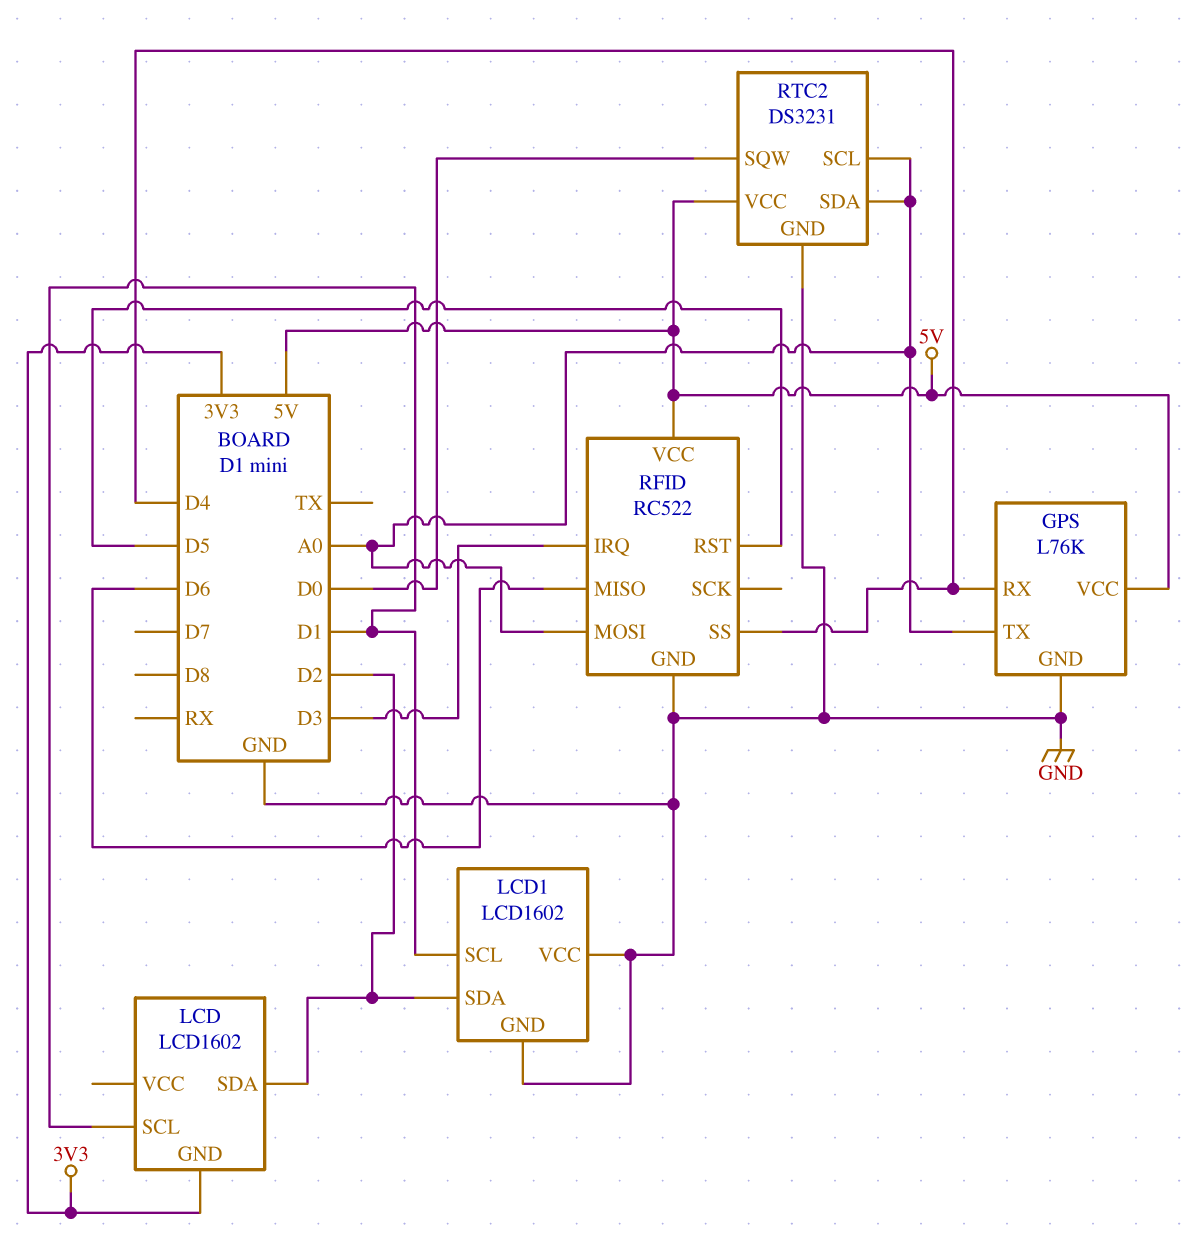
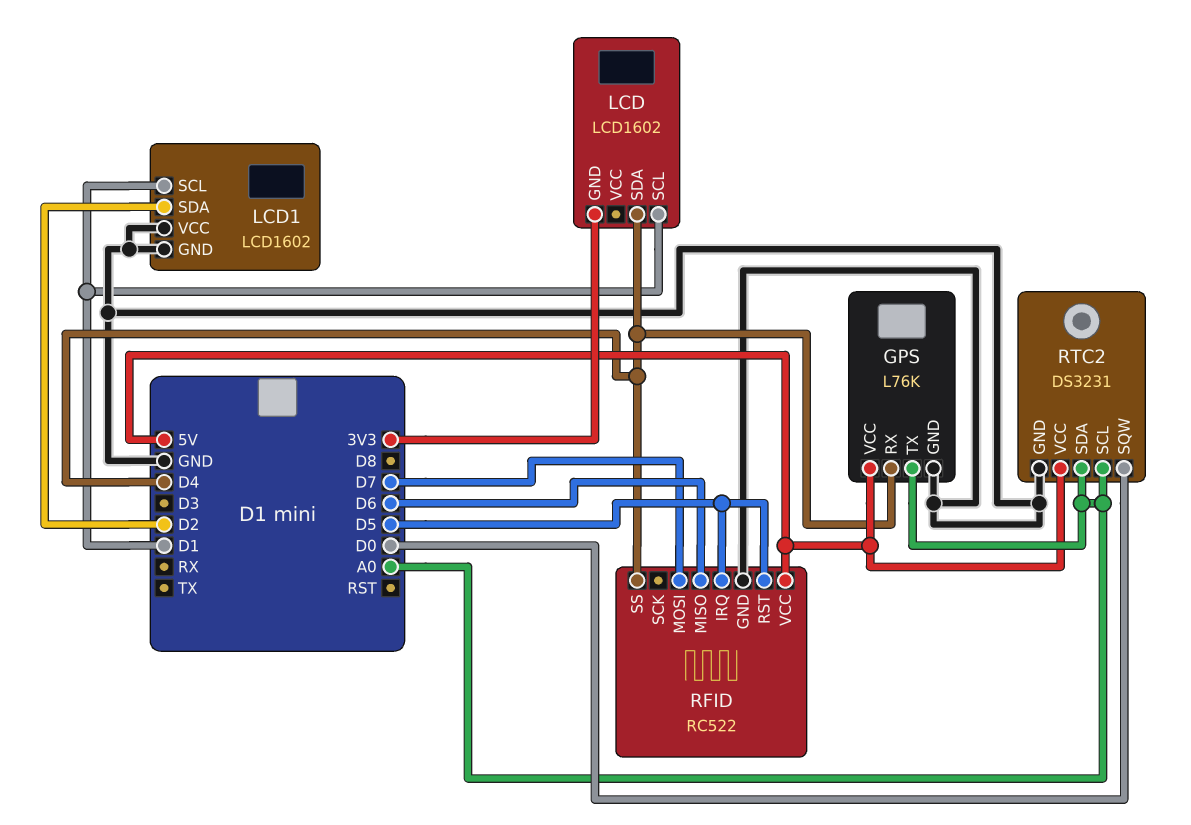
LCD pin SDA: D2 -> D4
RFID pin IRQ: D3 -> D5
RFID pin MOSI: A0 -> D7

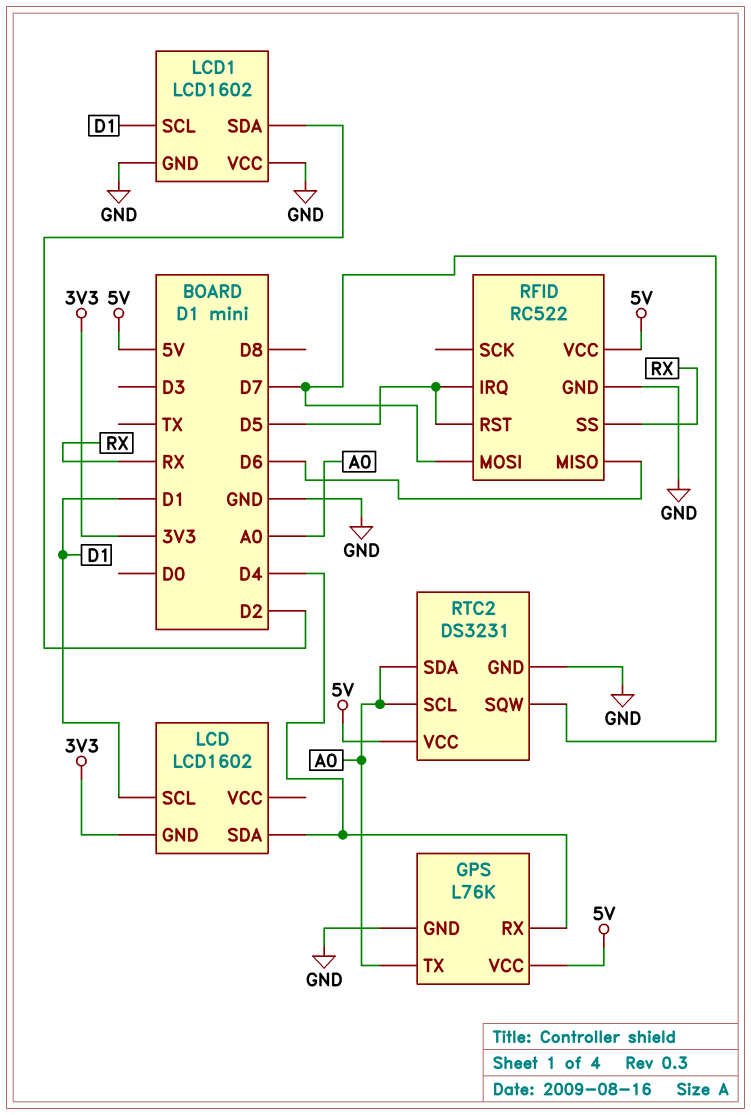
RFID pin SS: D4 -> RX
RTC2 pin SQW: D0 -> D7

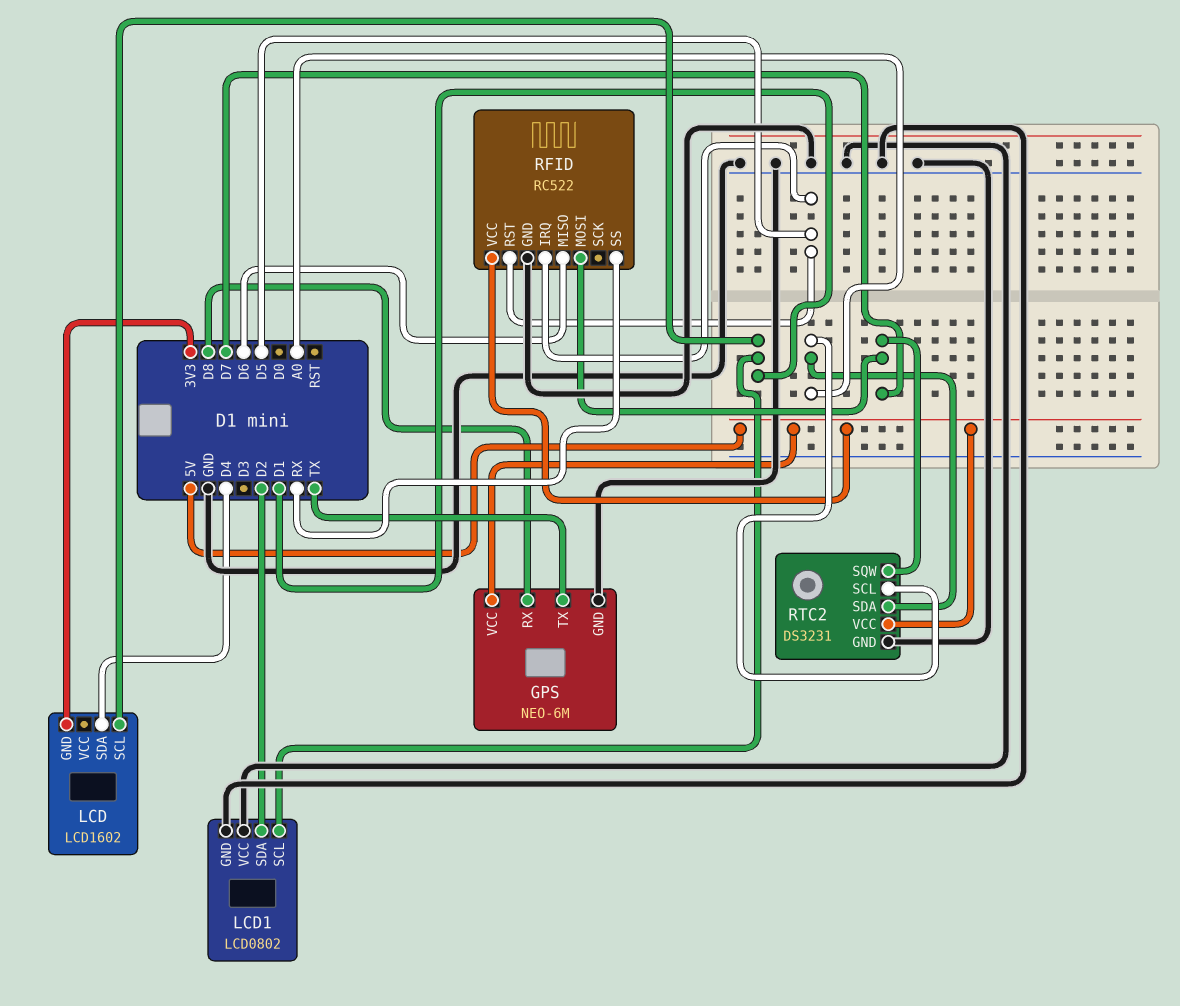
GPS: L76K -> NEO-6M
GPS pin RX: D4 -> D8
GPS pin TX: A0 -> TX
LCD1: LCD1602 -> LCD0802

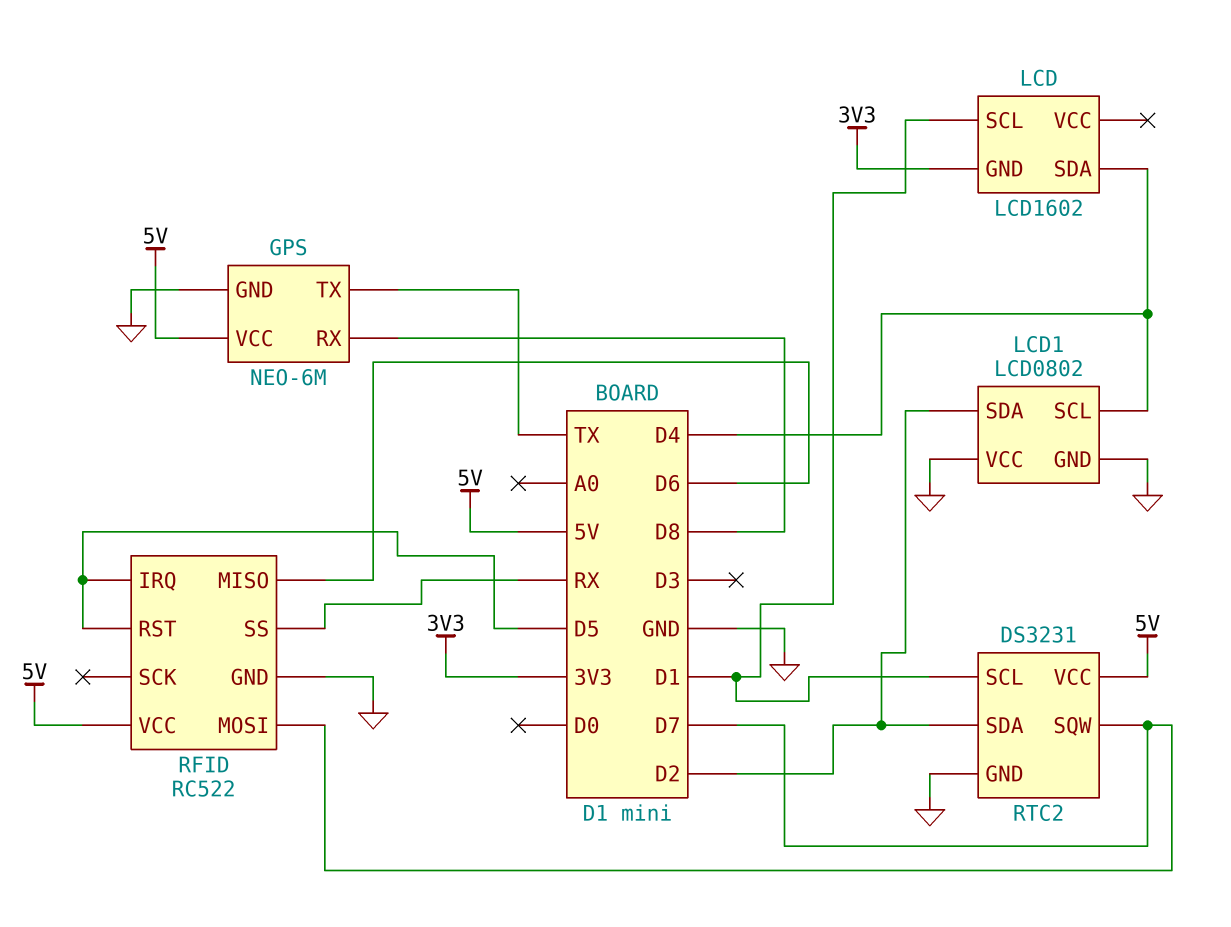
LCD1 pin SCL: D1 -> D4
RTC2 pin SCL: A0 -> D1
RTC2 pin SDA: A0 -> D2

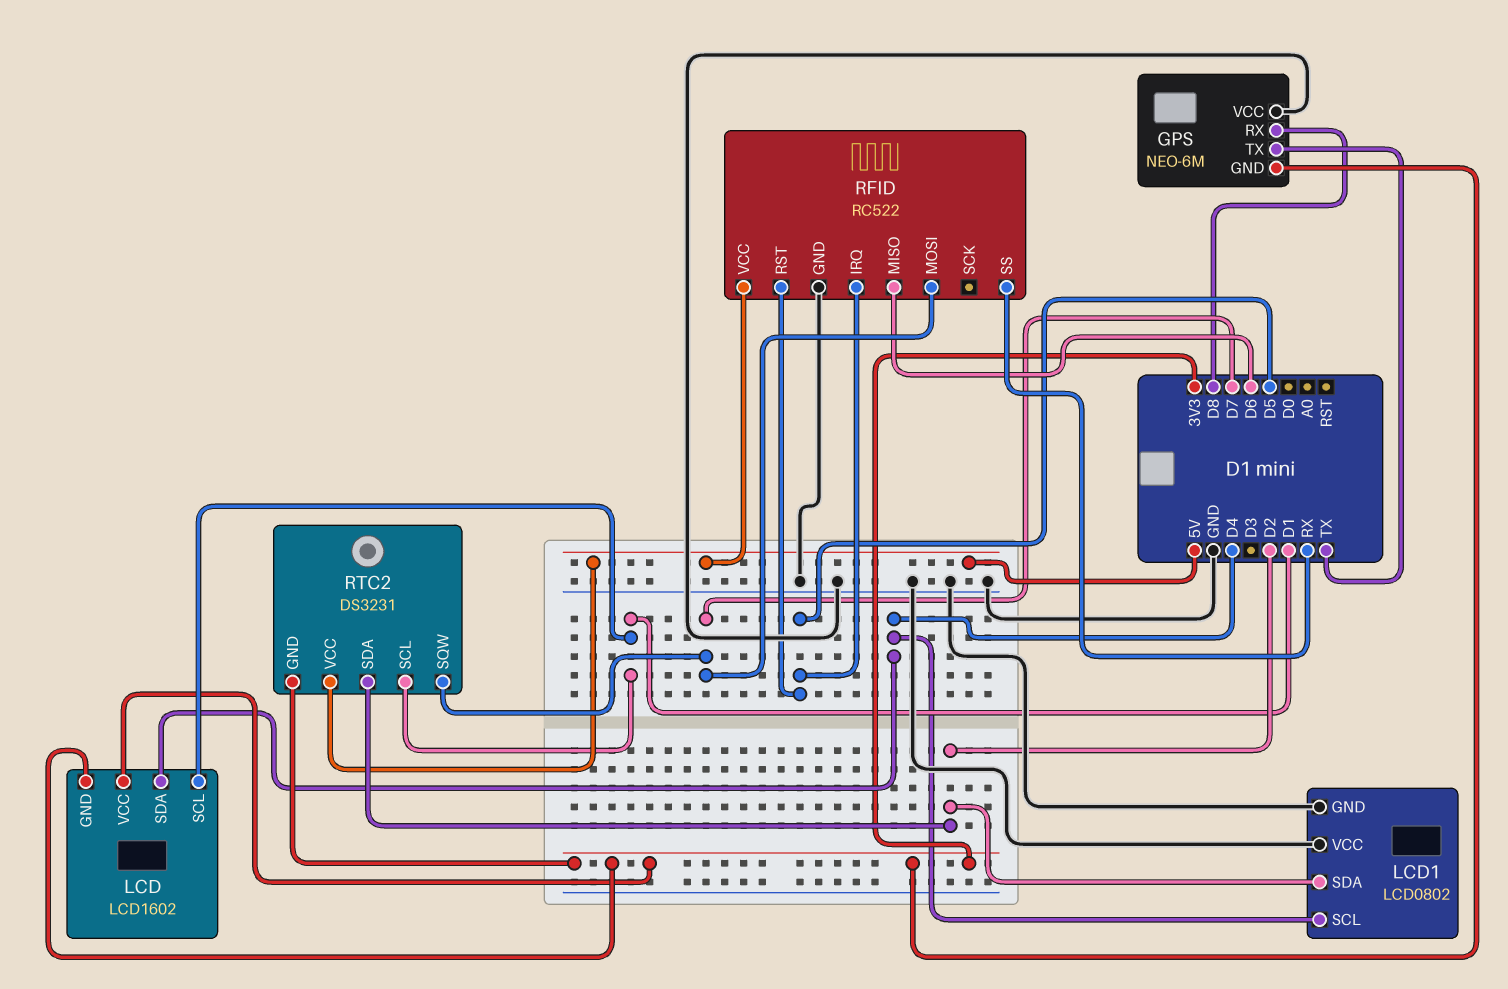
GPS pin GND: GND -> 3V3
GPS pin VCC: 5V -> GND
LCD pin VCC: none -> 3V3
RTC2 pin GND: GND -> 3V3

